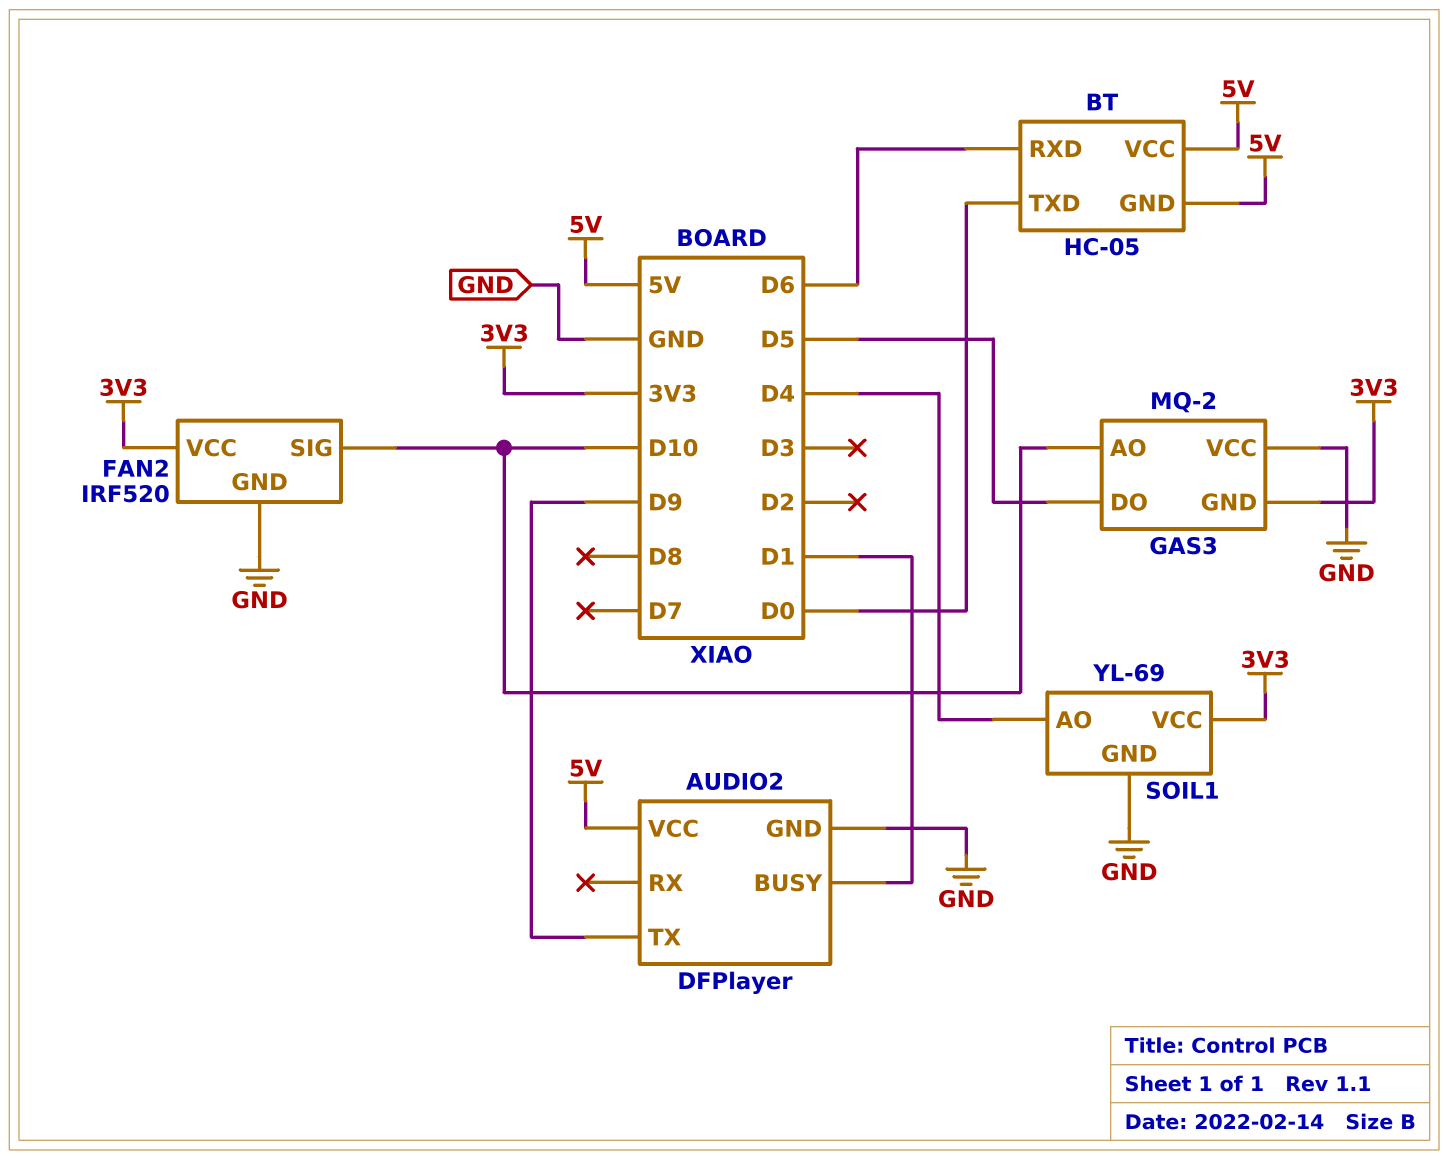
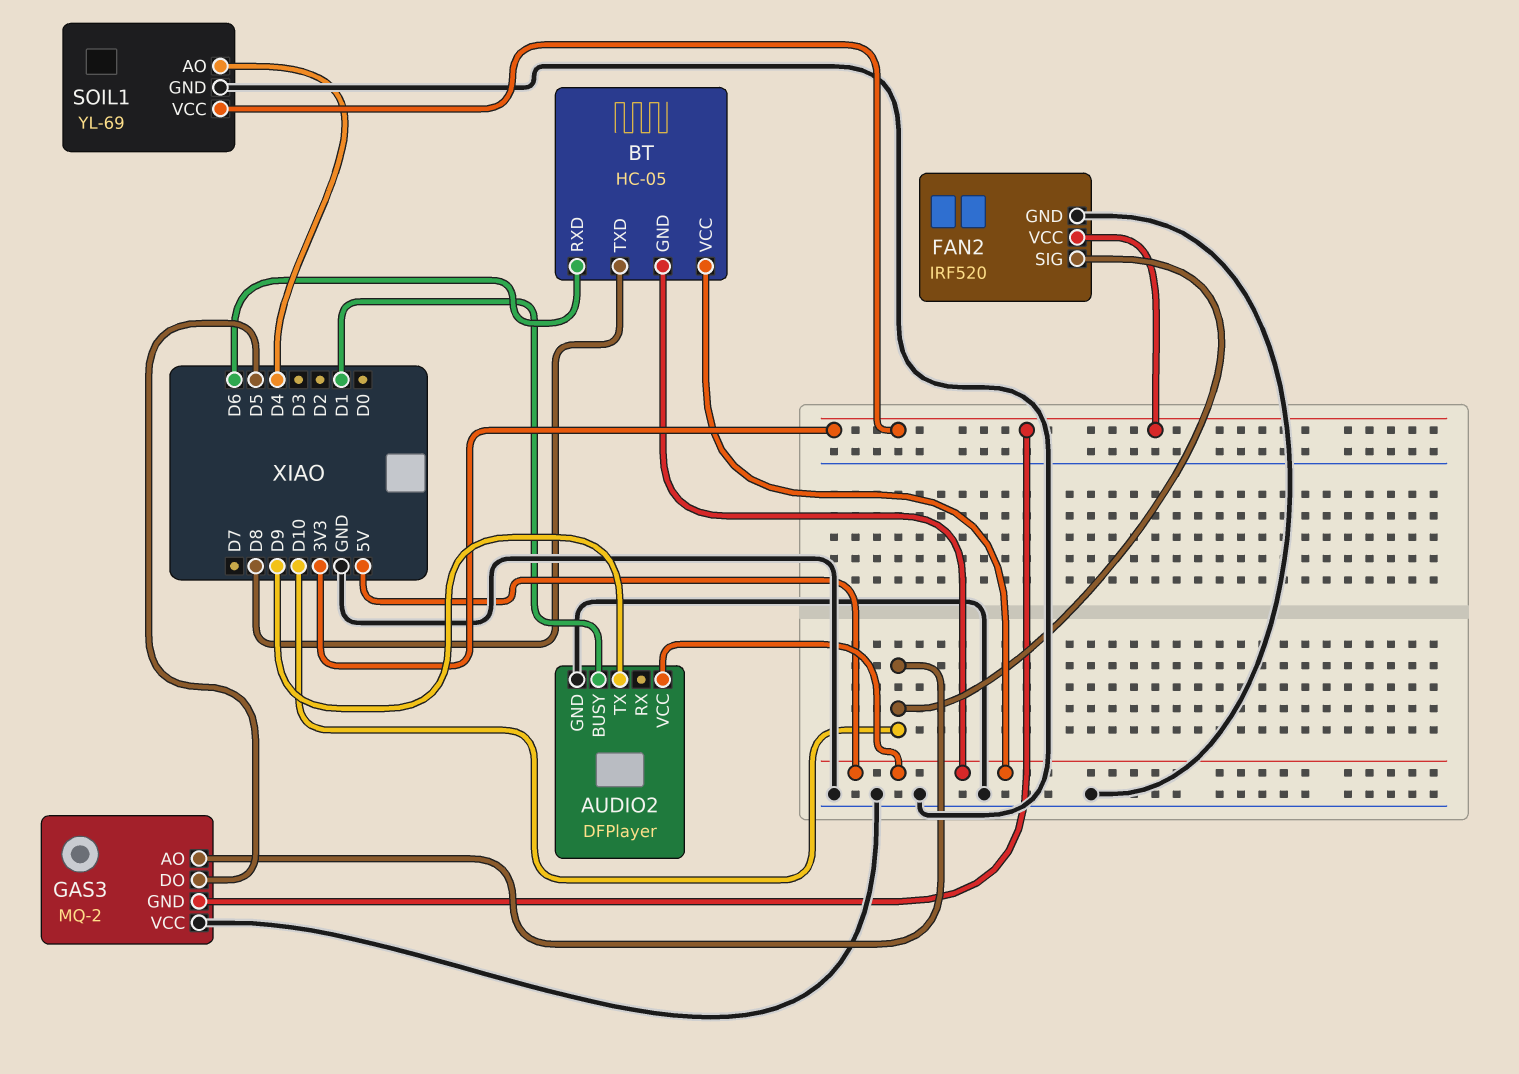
BT pin TXD: D0 -> D8

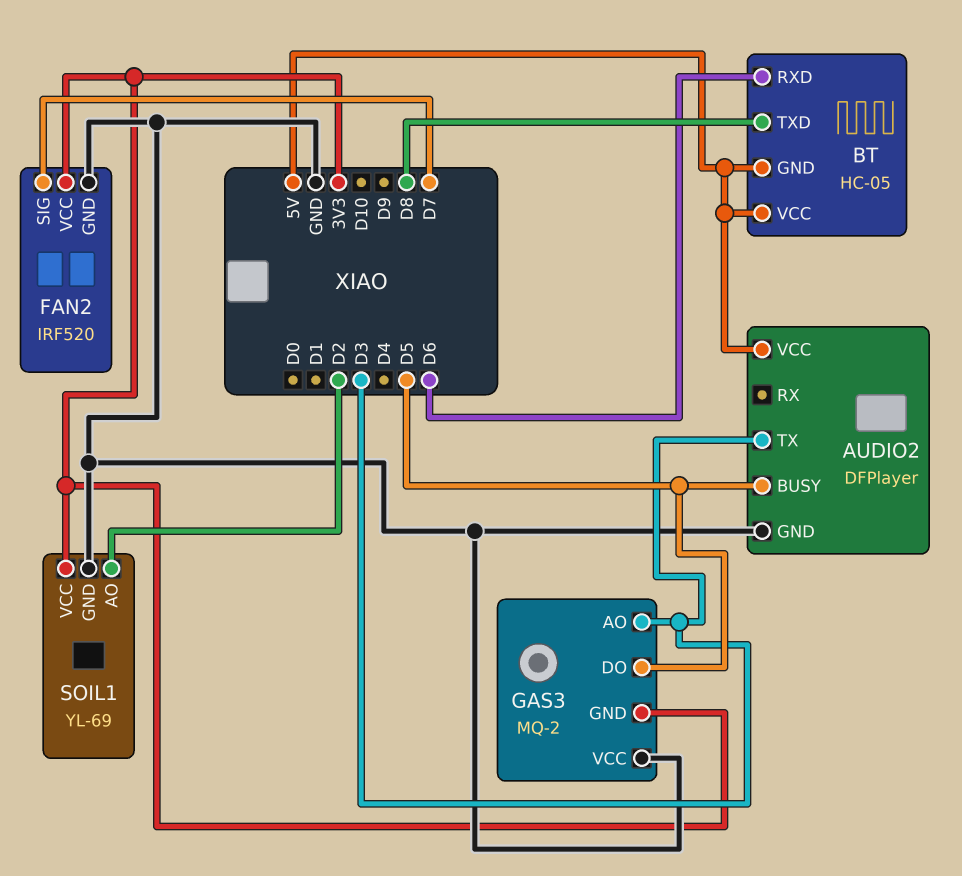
AUDIO2 pin BUSY: D1 -> D5
AUDIO2 pin TX: D9 -> D3
FAN2 pin SIG: D10 -> D7
GAS3 pin AO: D10 -> D3
SOIL1 pin AO: D4 -> D2

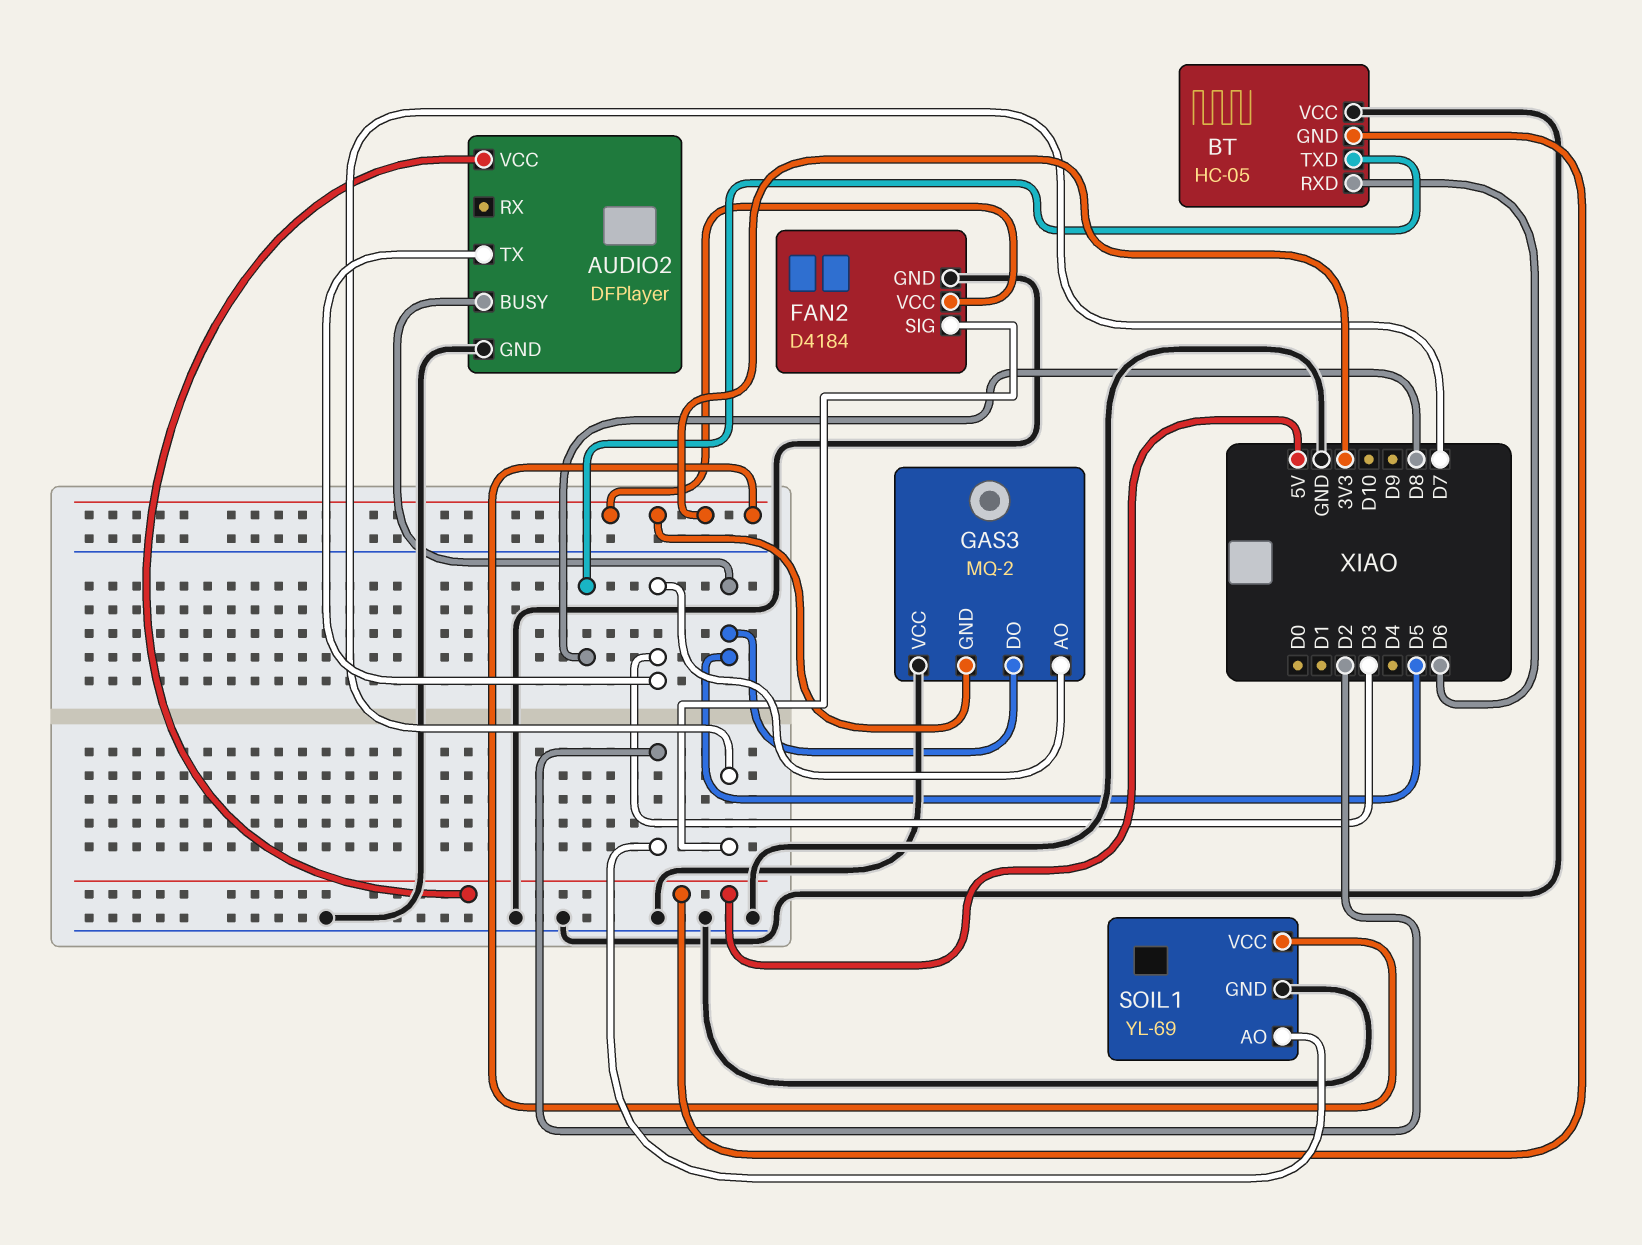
BT pin VCC: 5V -> GND
FAN2: IRF520 -> D4184

